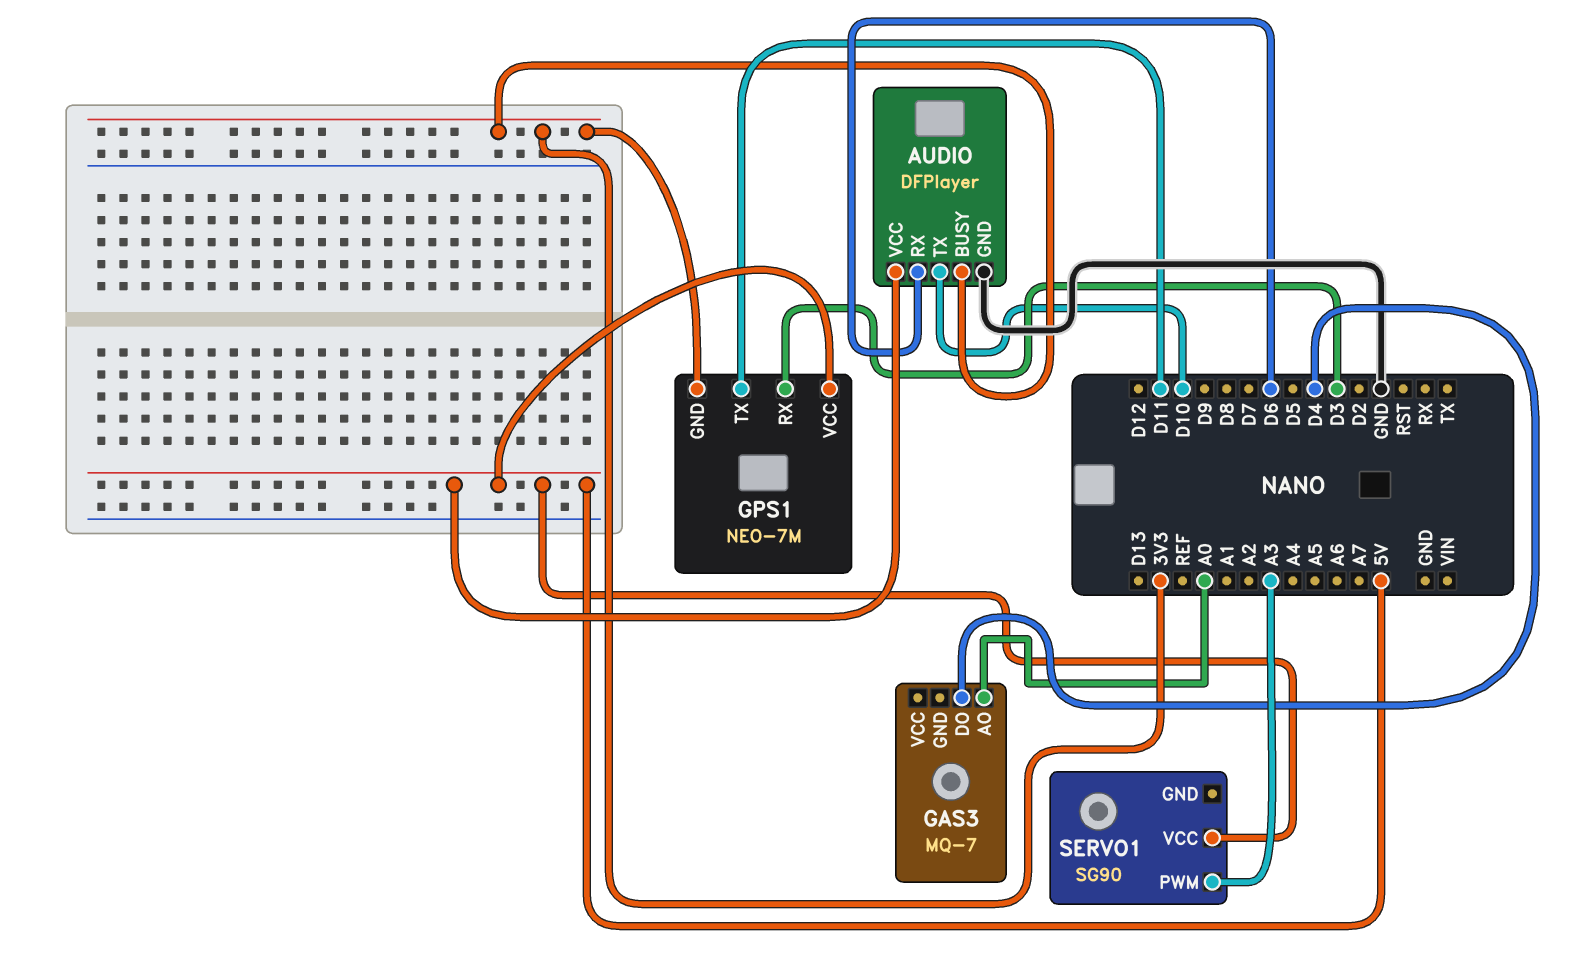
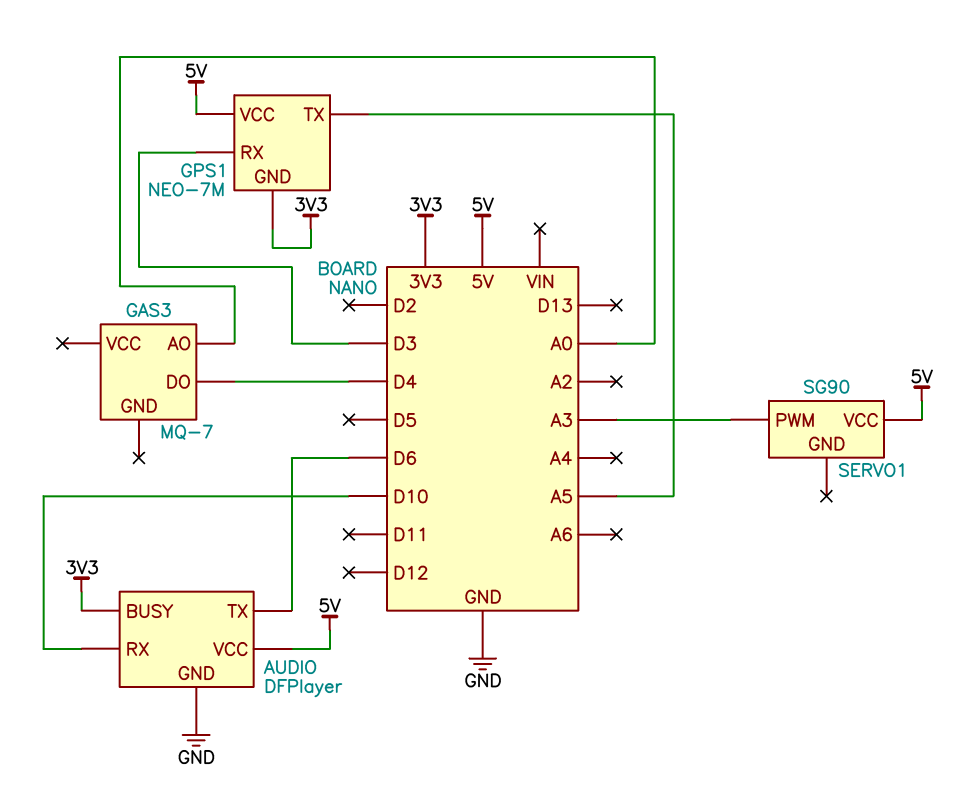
AUDIO pin RX: D6 -> D10
AUDIO pin TX: D10 -> D6
GPS1 pin TX: D11 -> A5

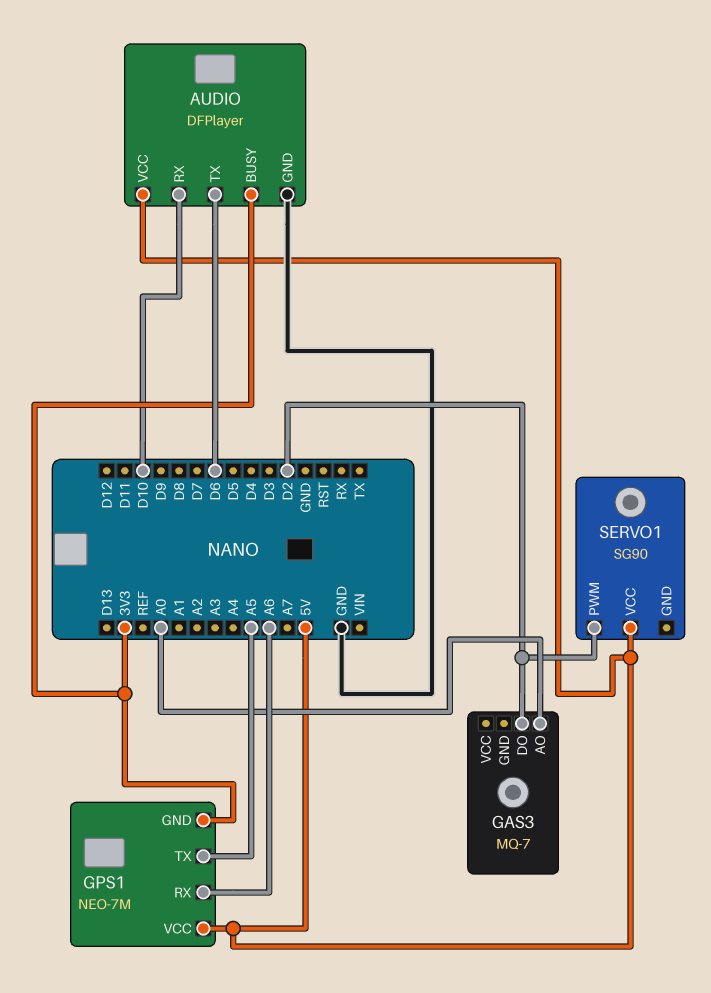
GAS3 pin DO: D4 -> D2
GPS1 pin RX: D3 -> A6
SERVO1 pin PWM: A3 -> D2

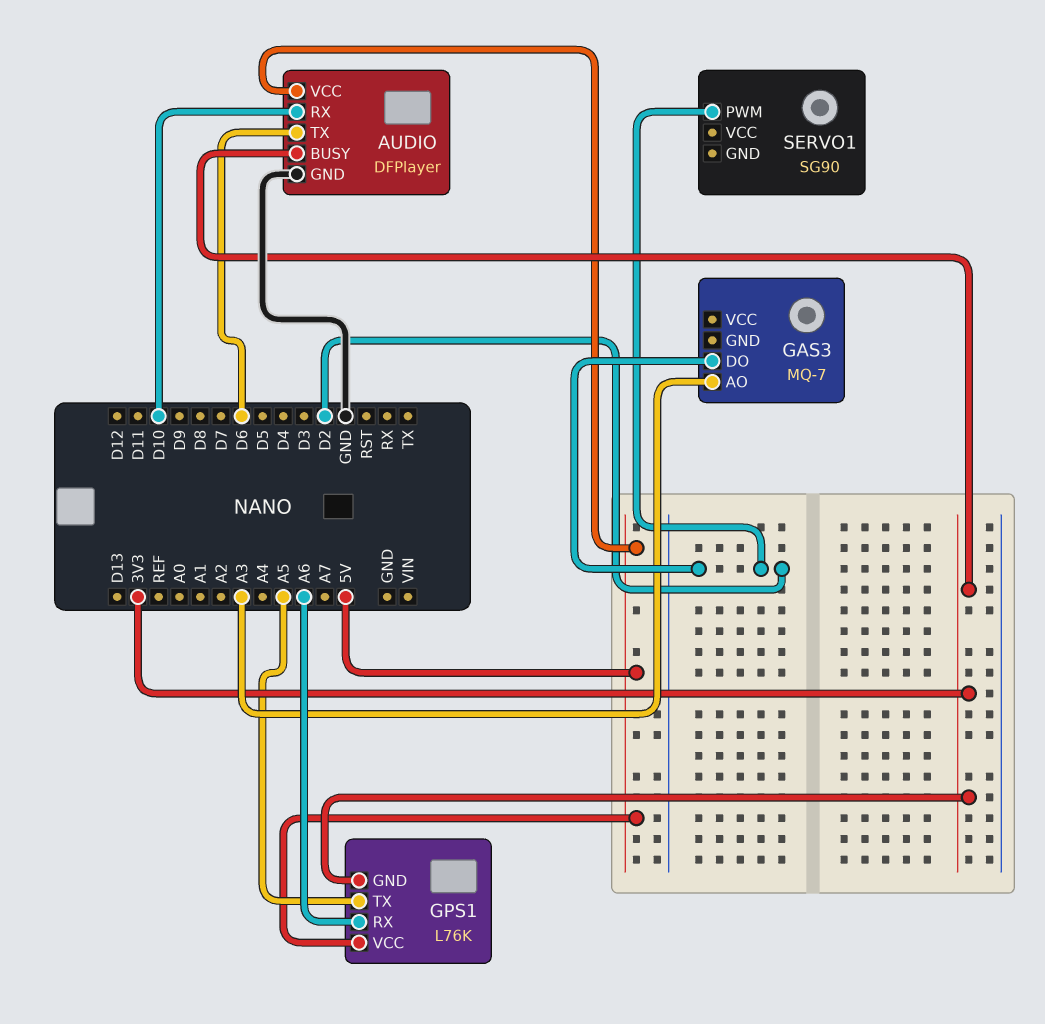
GAS3 pin AO: A0 -> A3
GPS1: NEO-7M -> L76K
SERVO1 pin VCC: 5V -> none

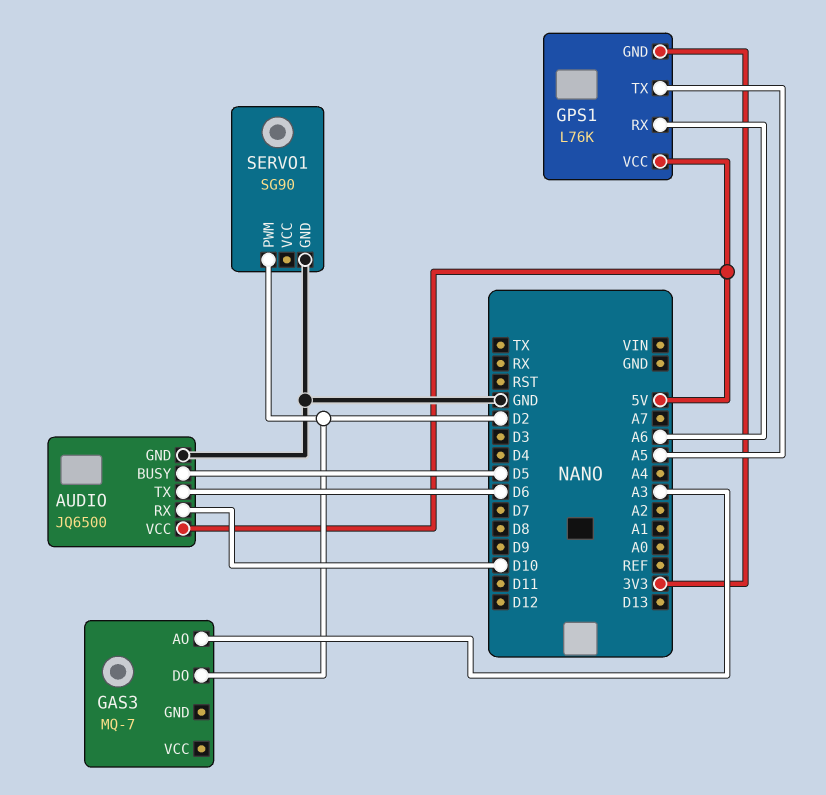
AUDIO: DFPlayer -> JQ6500
AUDIO pin BUSY: 3V3 -> D5
SERVO1 pin GND: none -> GND

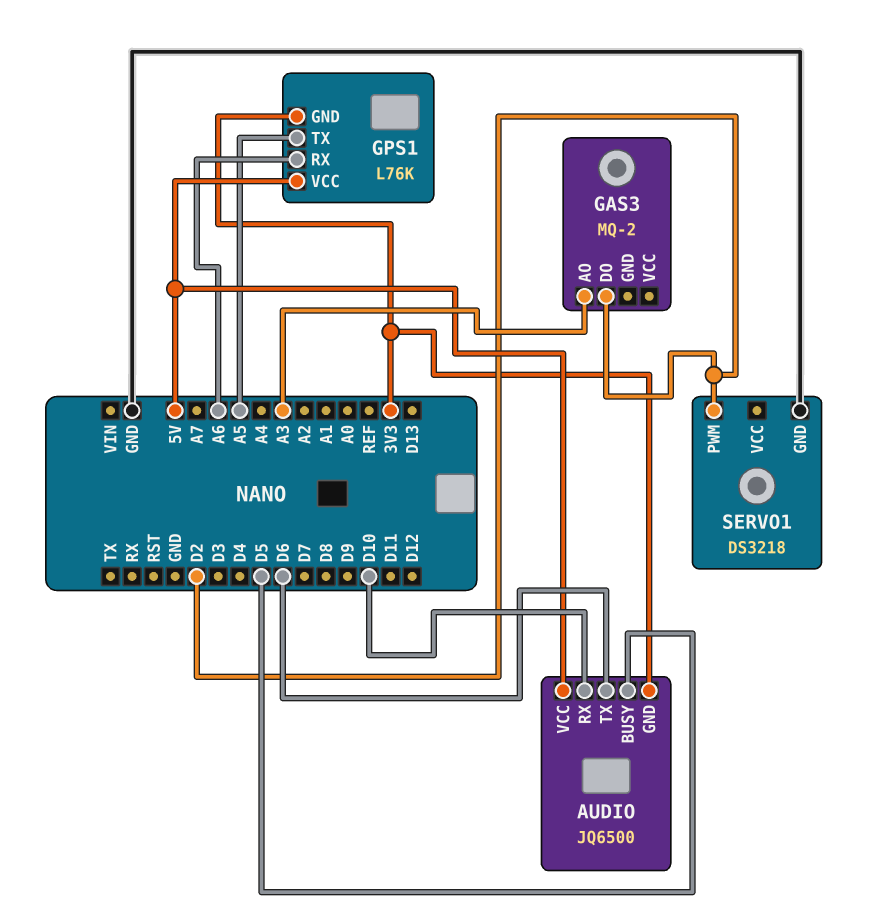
AUDIO pin GND: GND -> 3V3
GAS3: MQ-7 -> MQ-2
SERVO1: SG90 -> DS3218

